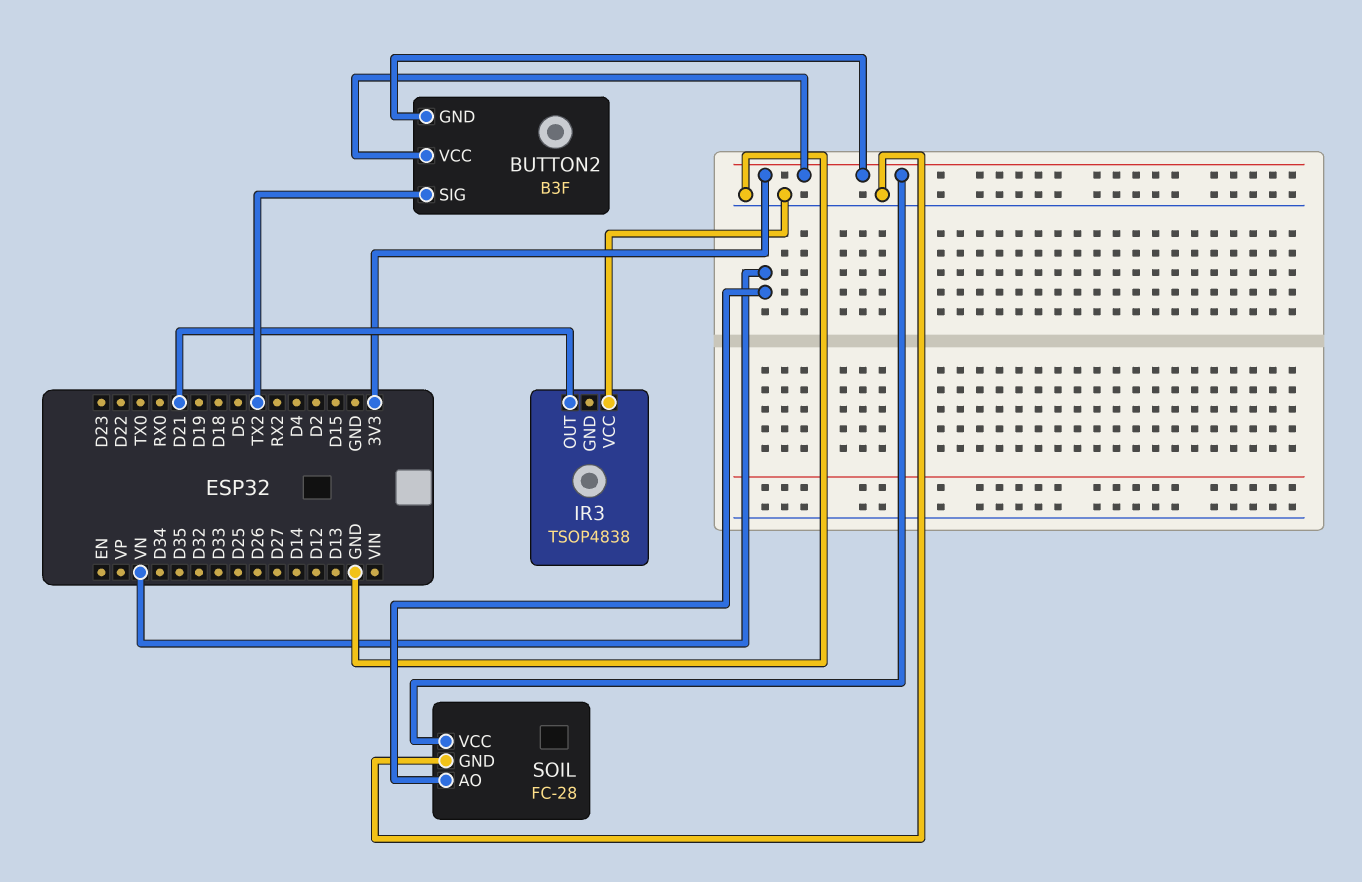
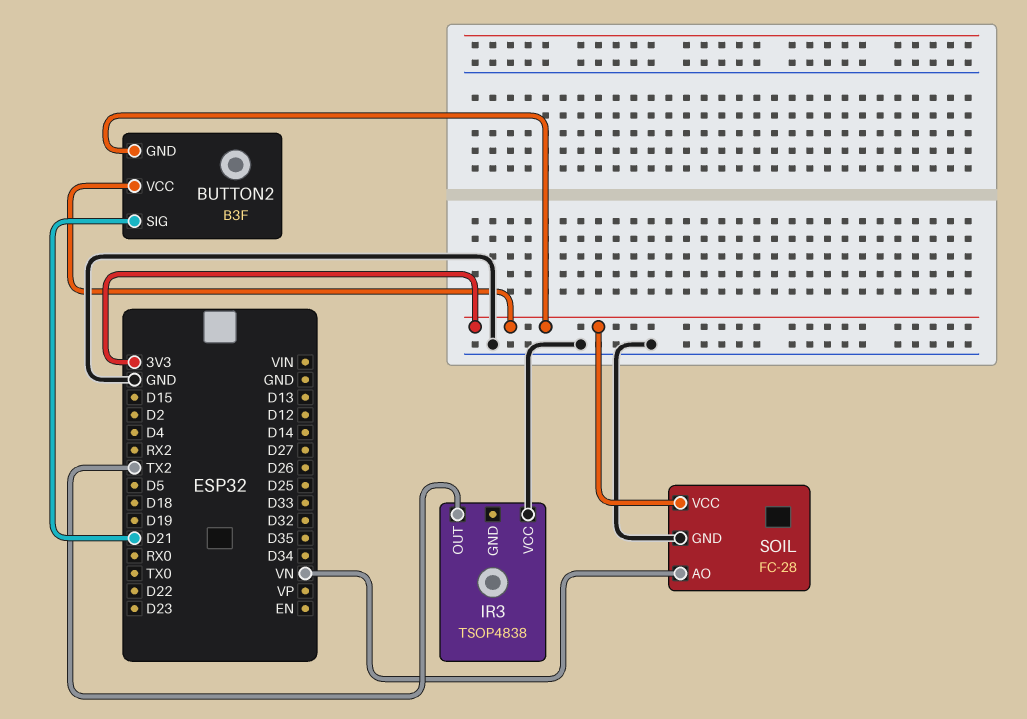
BUTTON2 pin SIG: TX2 -> D21
IR3 pin OUT: D21 -> TX2

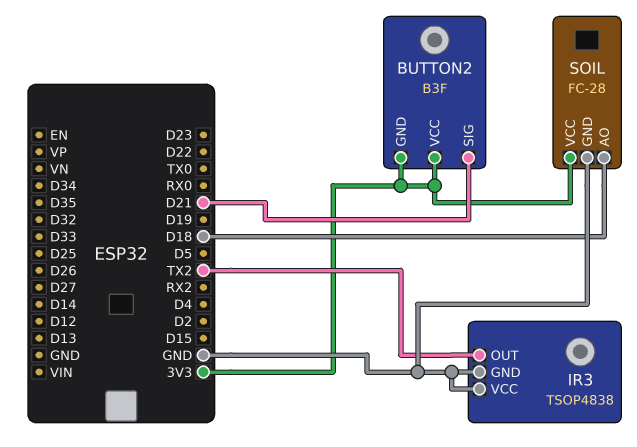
IR3 pin GND: none -> GND
SOIL pin AO: VN -> D18

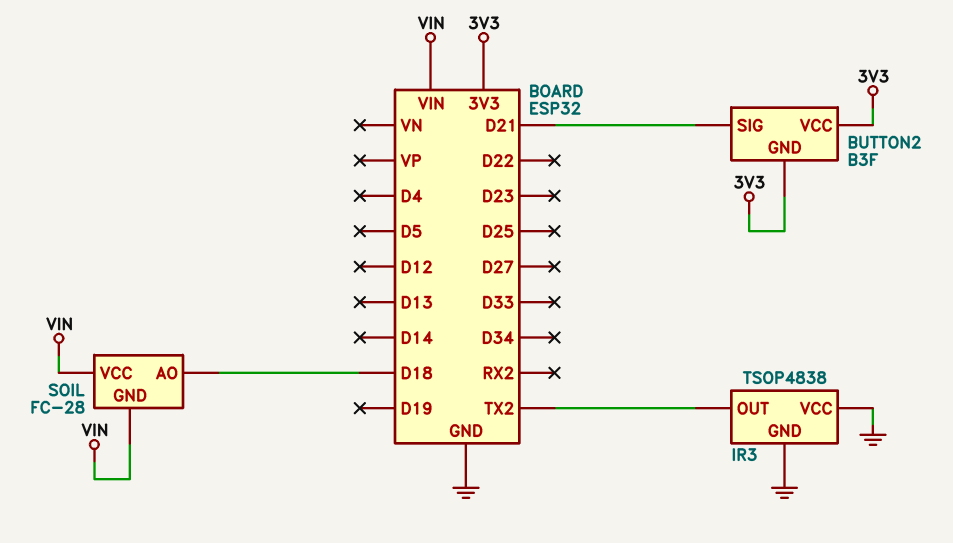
SOIL pin GND: GND -> VIN
SOIL pin VCC: 3V3 -> VIN

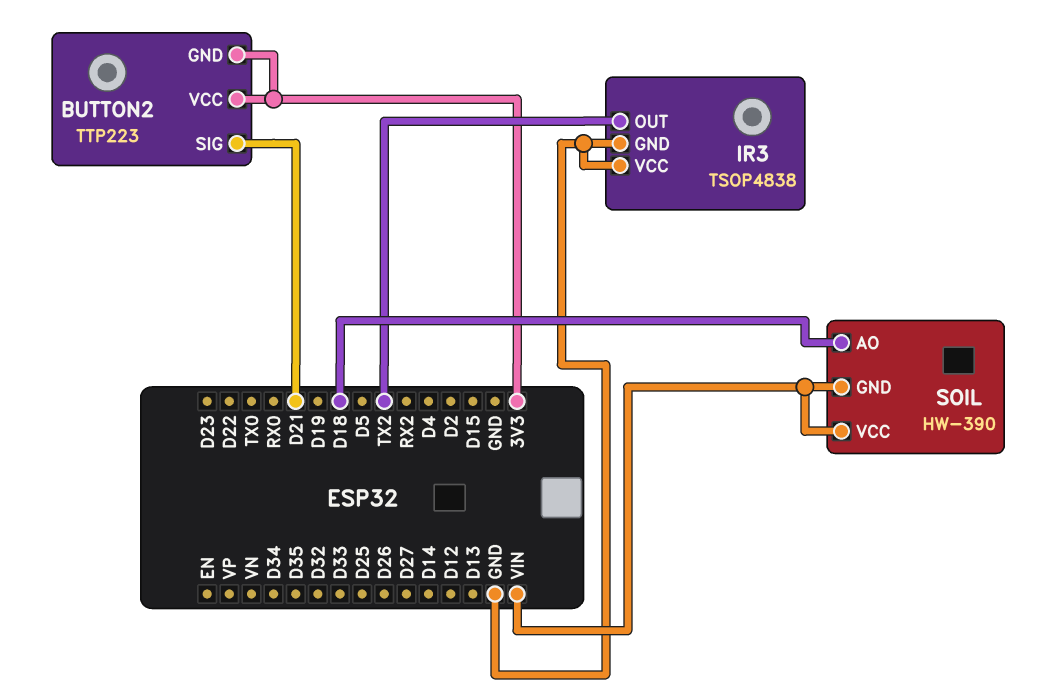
BUTTON2: B3F -> TTP223
SOIL: FC-28 -> HW-390

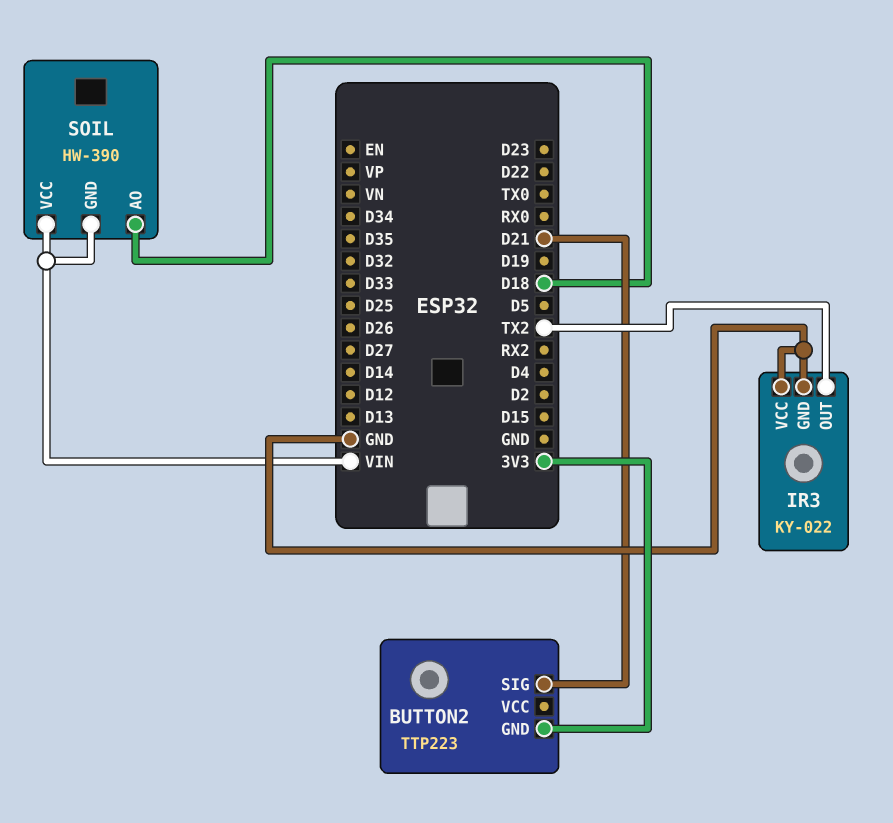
BUTTON2 pin VCC: 3V3 -> none
IR3: TSOP4838 -> KY-022

